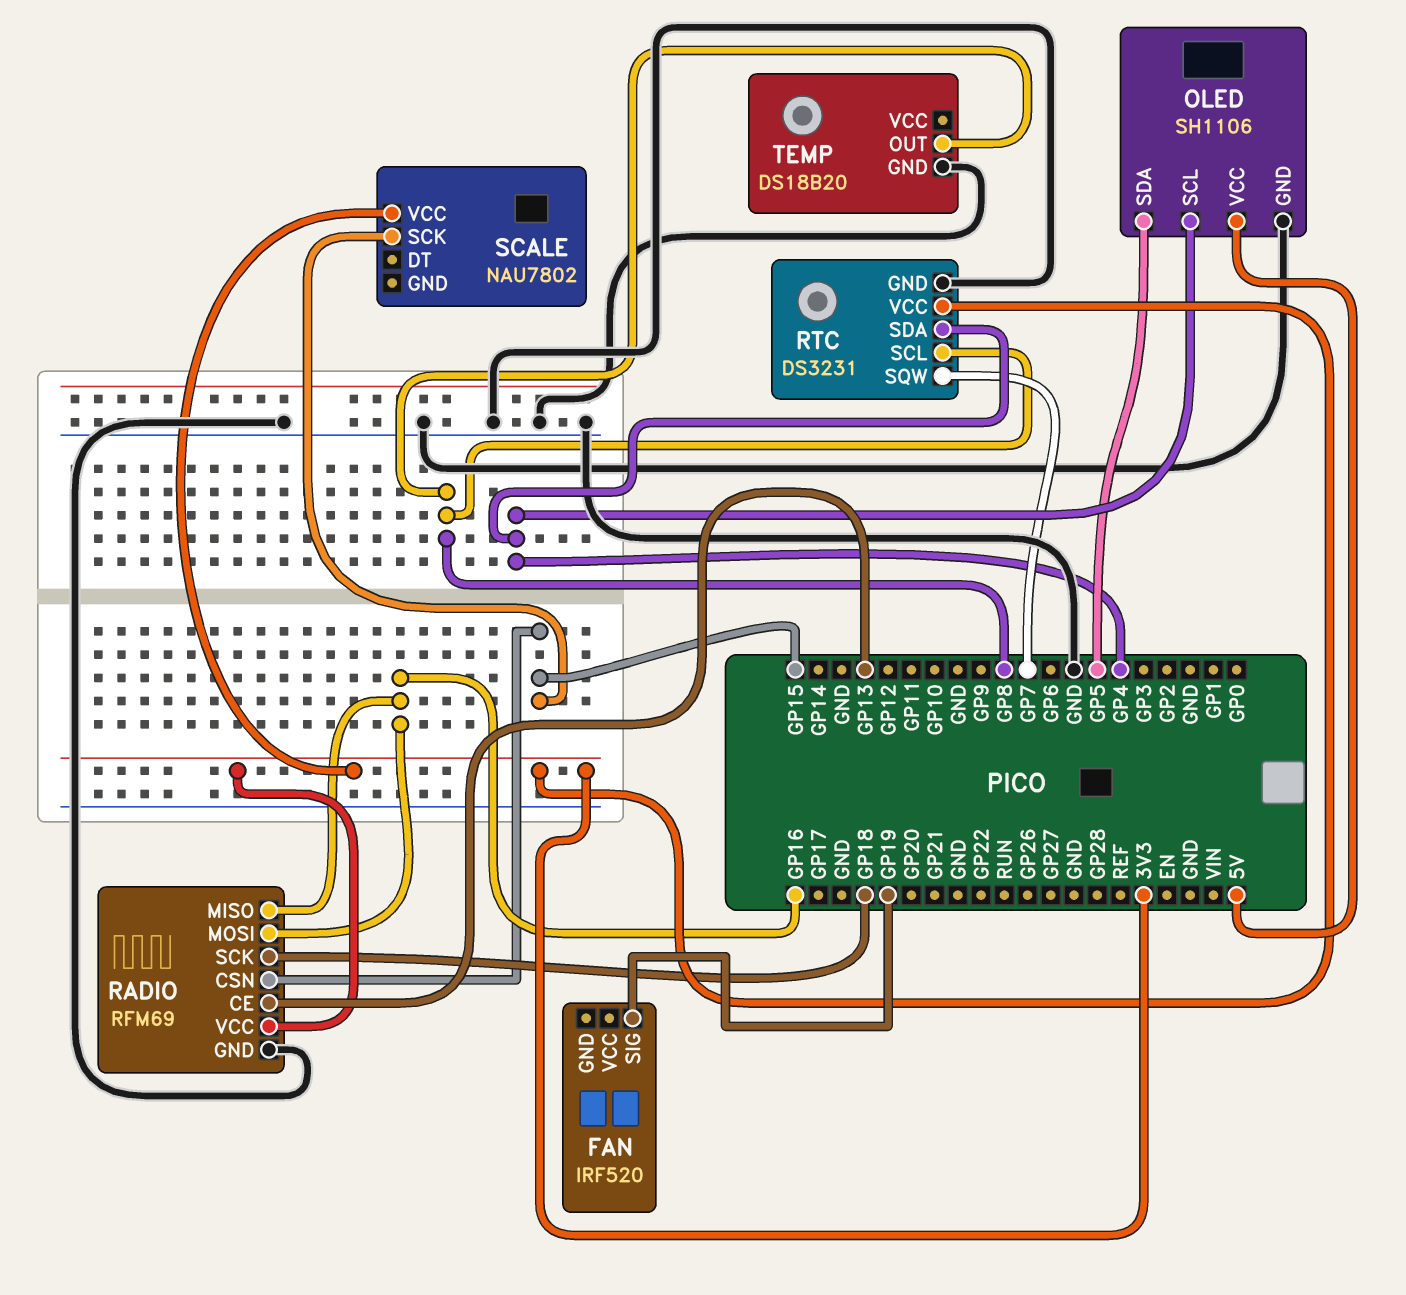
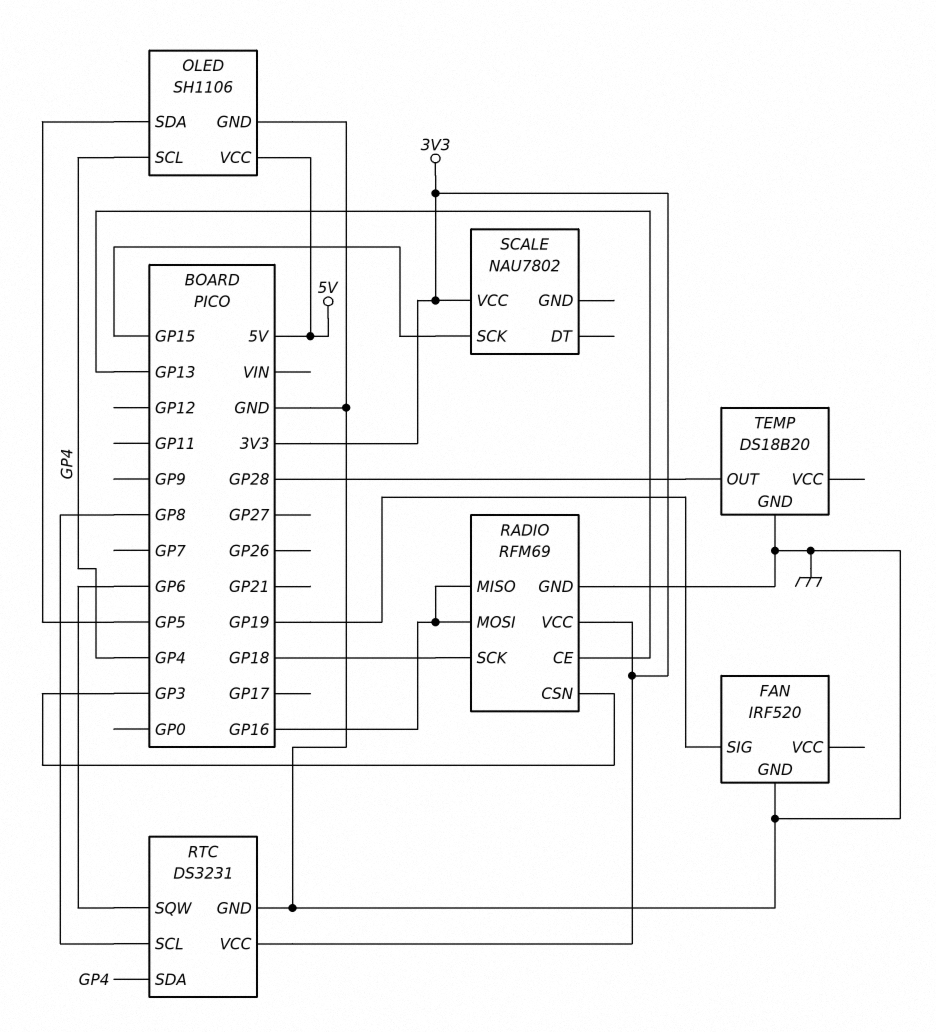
FAN pin GND: none -> GND
RADIO pin CSN: GP15 -> GP3
RTC pin SQW: GP7 -> GP6
TEMP pin OUT: GP8 -> GP28

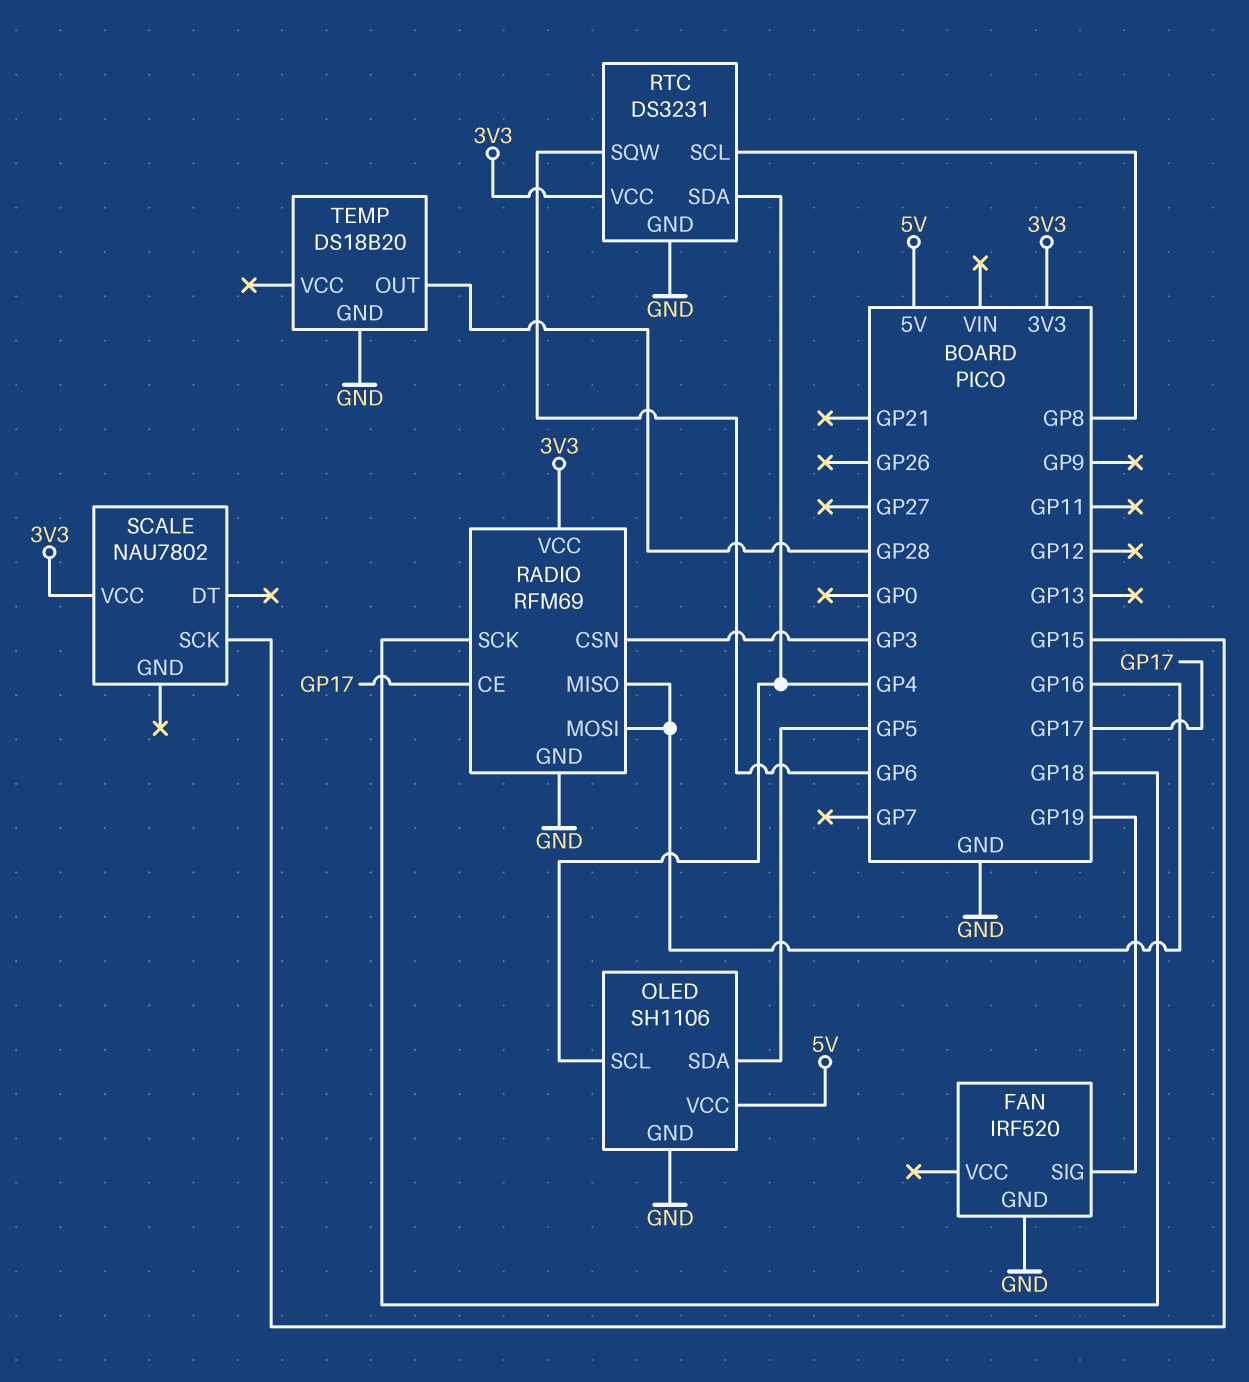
RADIO pin CE: GP13 -> GP17

